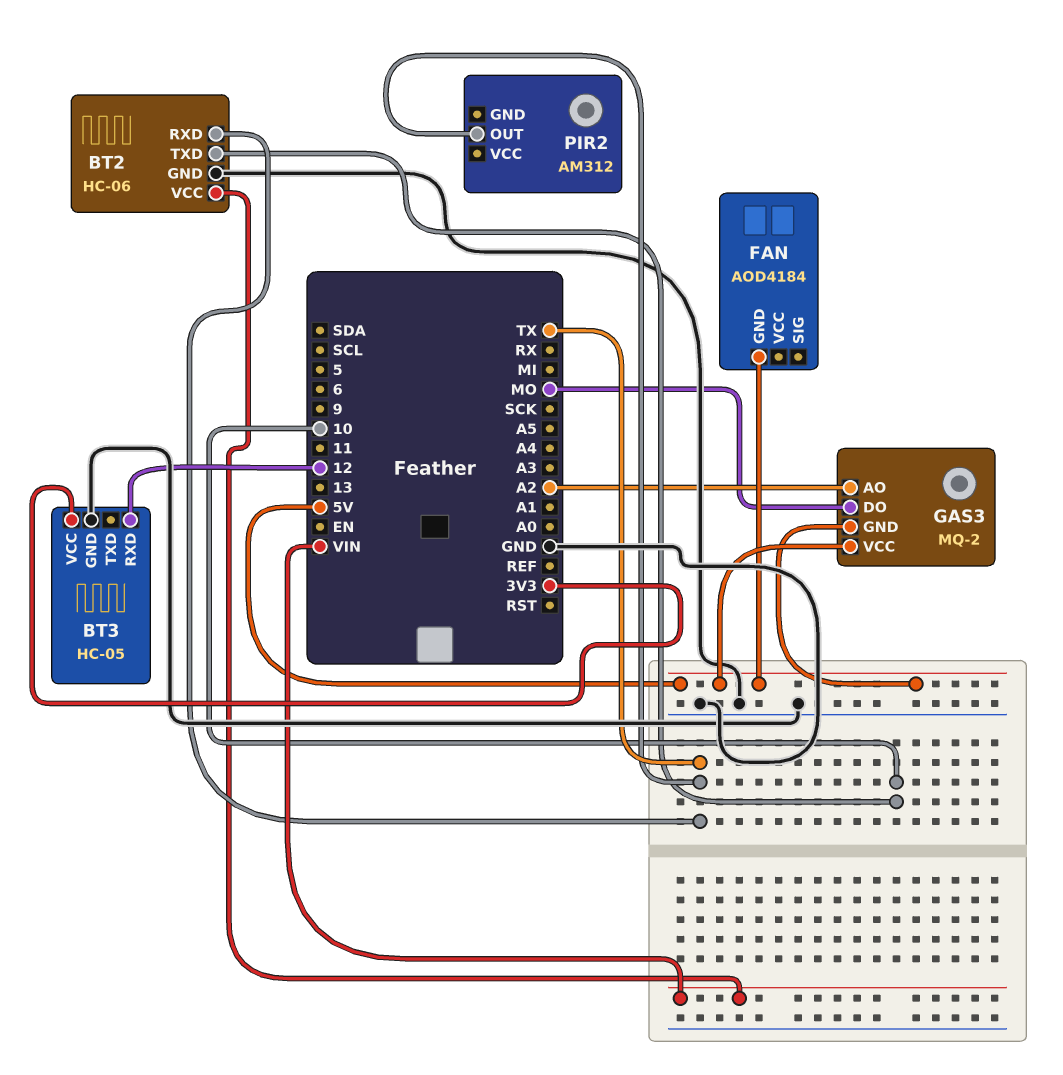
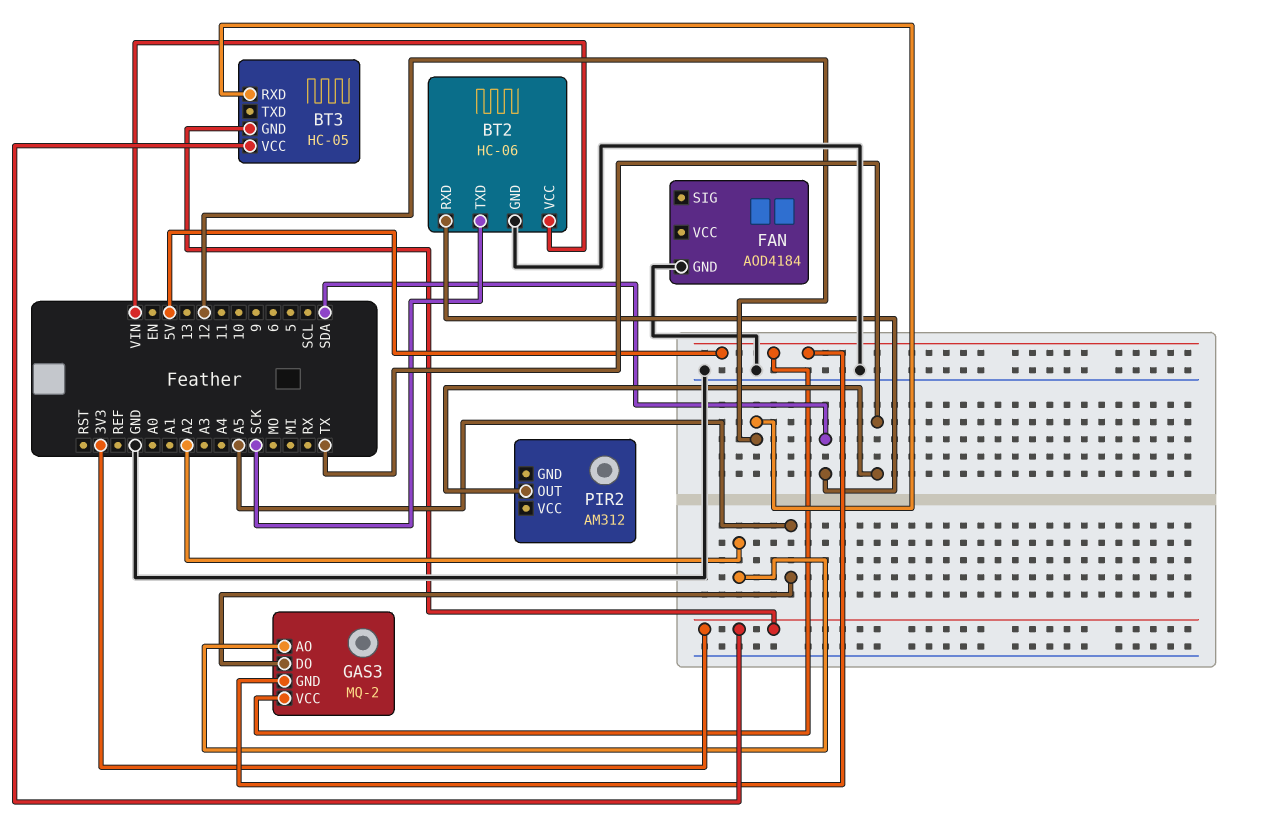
BT2 pin RXD: TX -> SDA
BT2 pin TXD: 10 -> SCK
BT3 pin GND: GND -> 3V3
FAN pin GND: 5V -> GND
GAS3 pin DO: MO -> A5

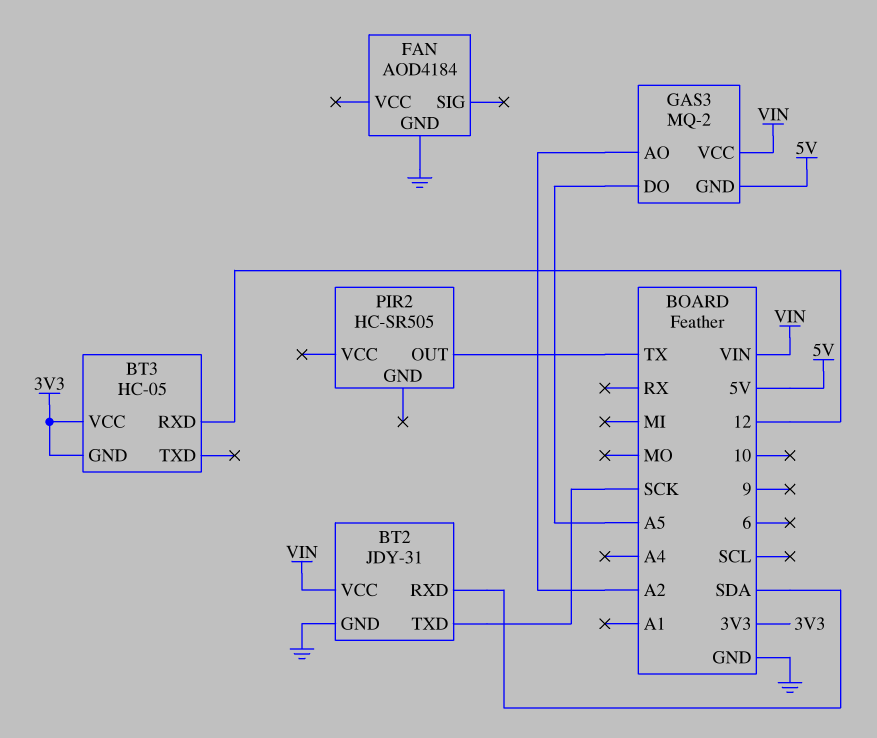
BT2: HC-06 -> JDY-31
GAS3 pin VCC: 5V -> VIN
PIR2: AM312 -> HC-SR505

